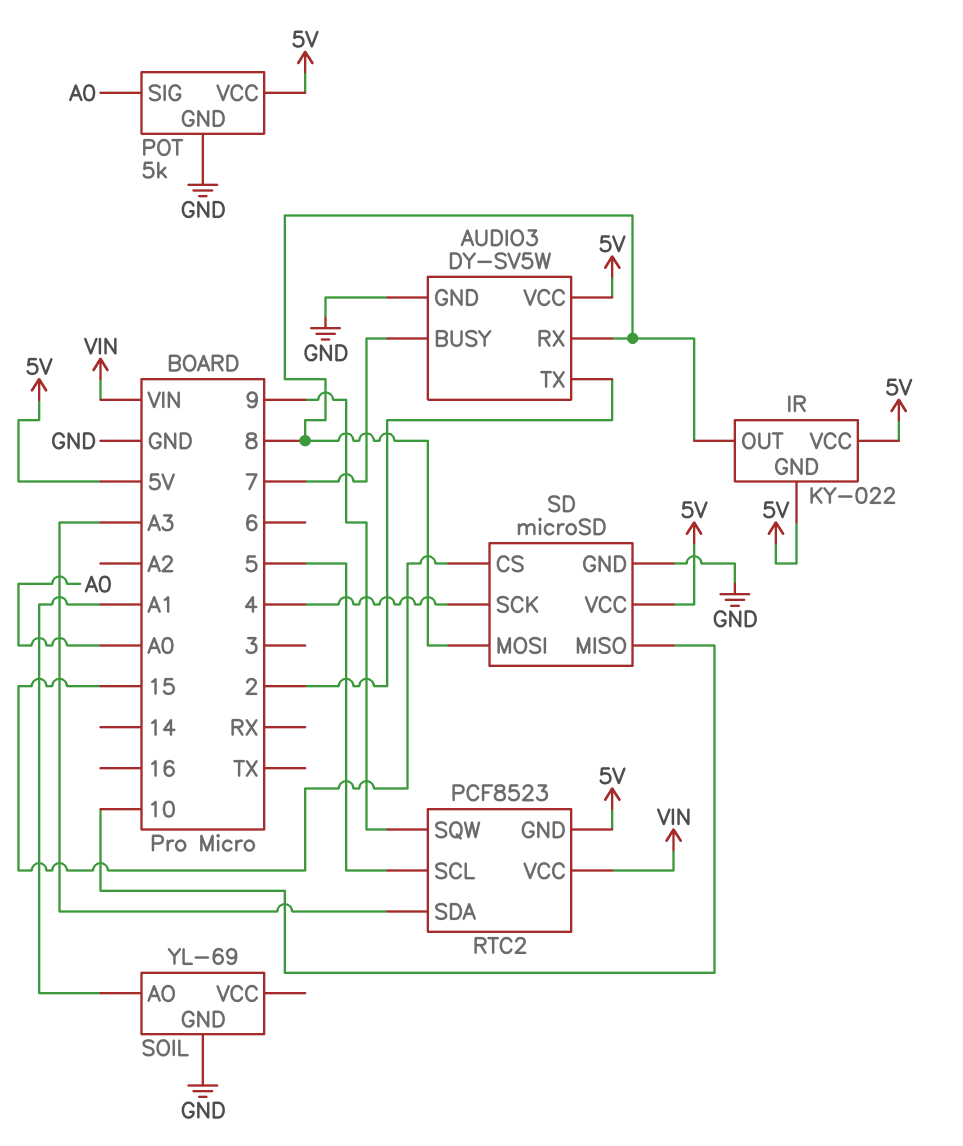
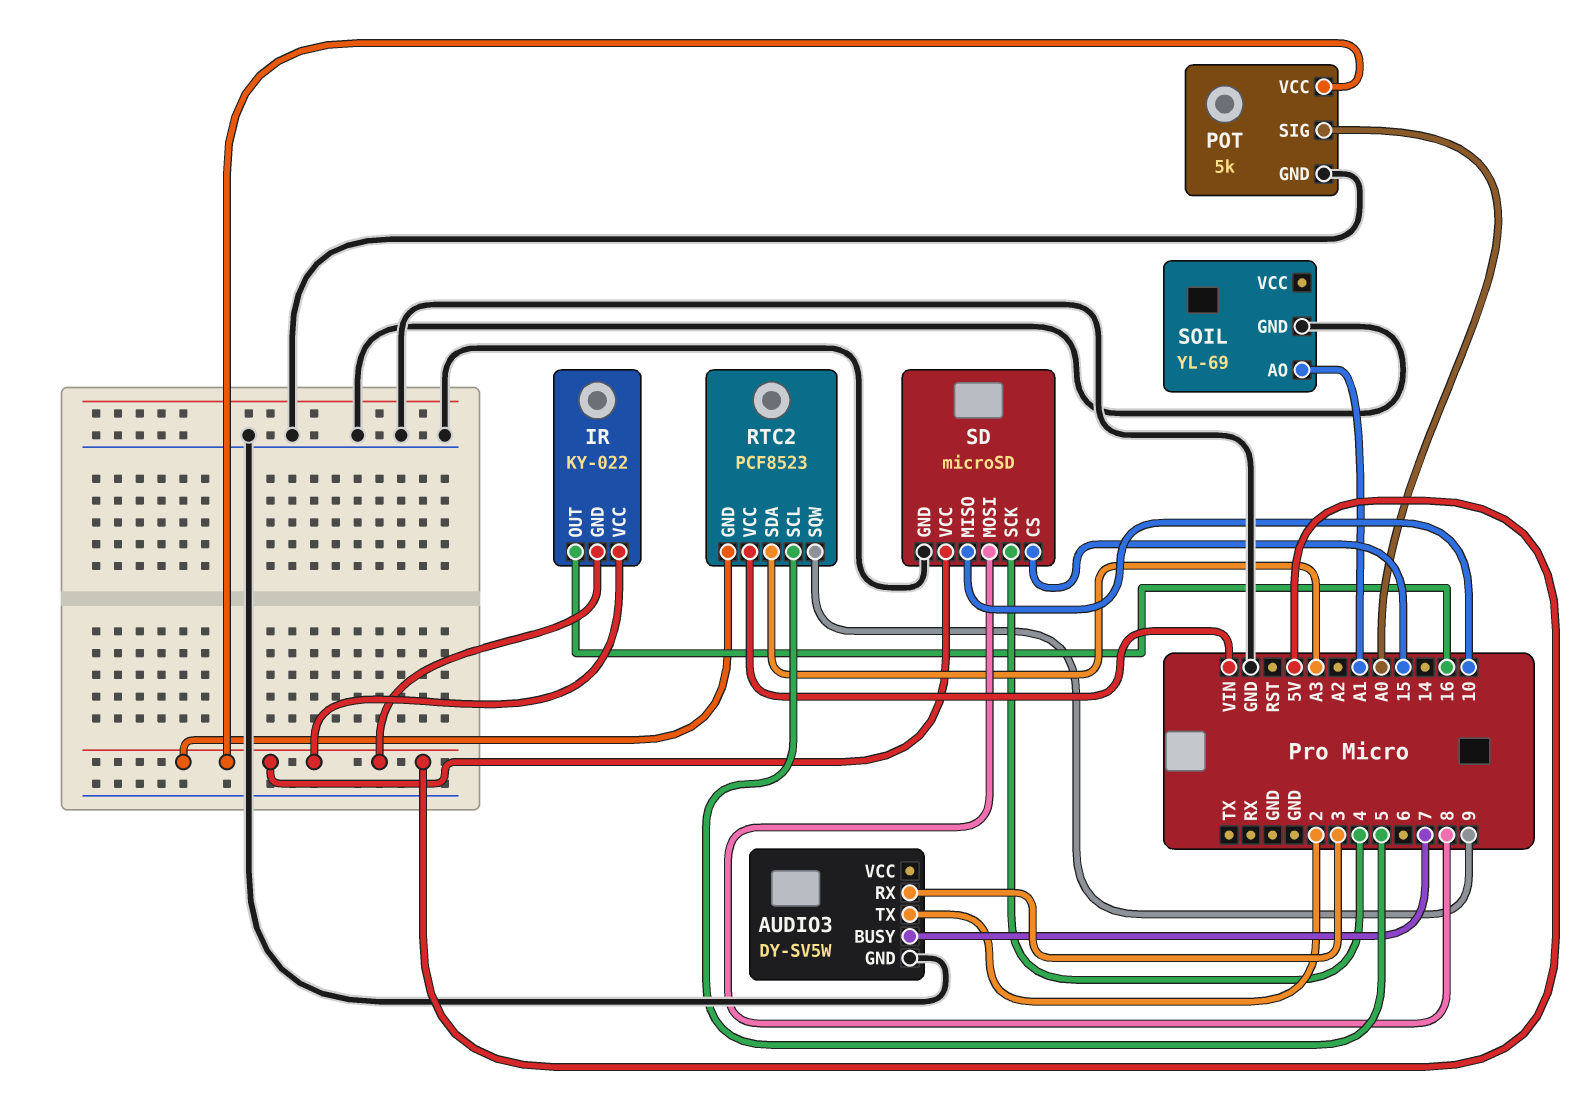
AUDIO3 pin RX: 8 -> 3
AUDIO3 pin VCC: 5V -> none
IR pin OUT: 8 -> 16

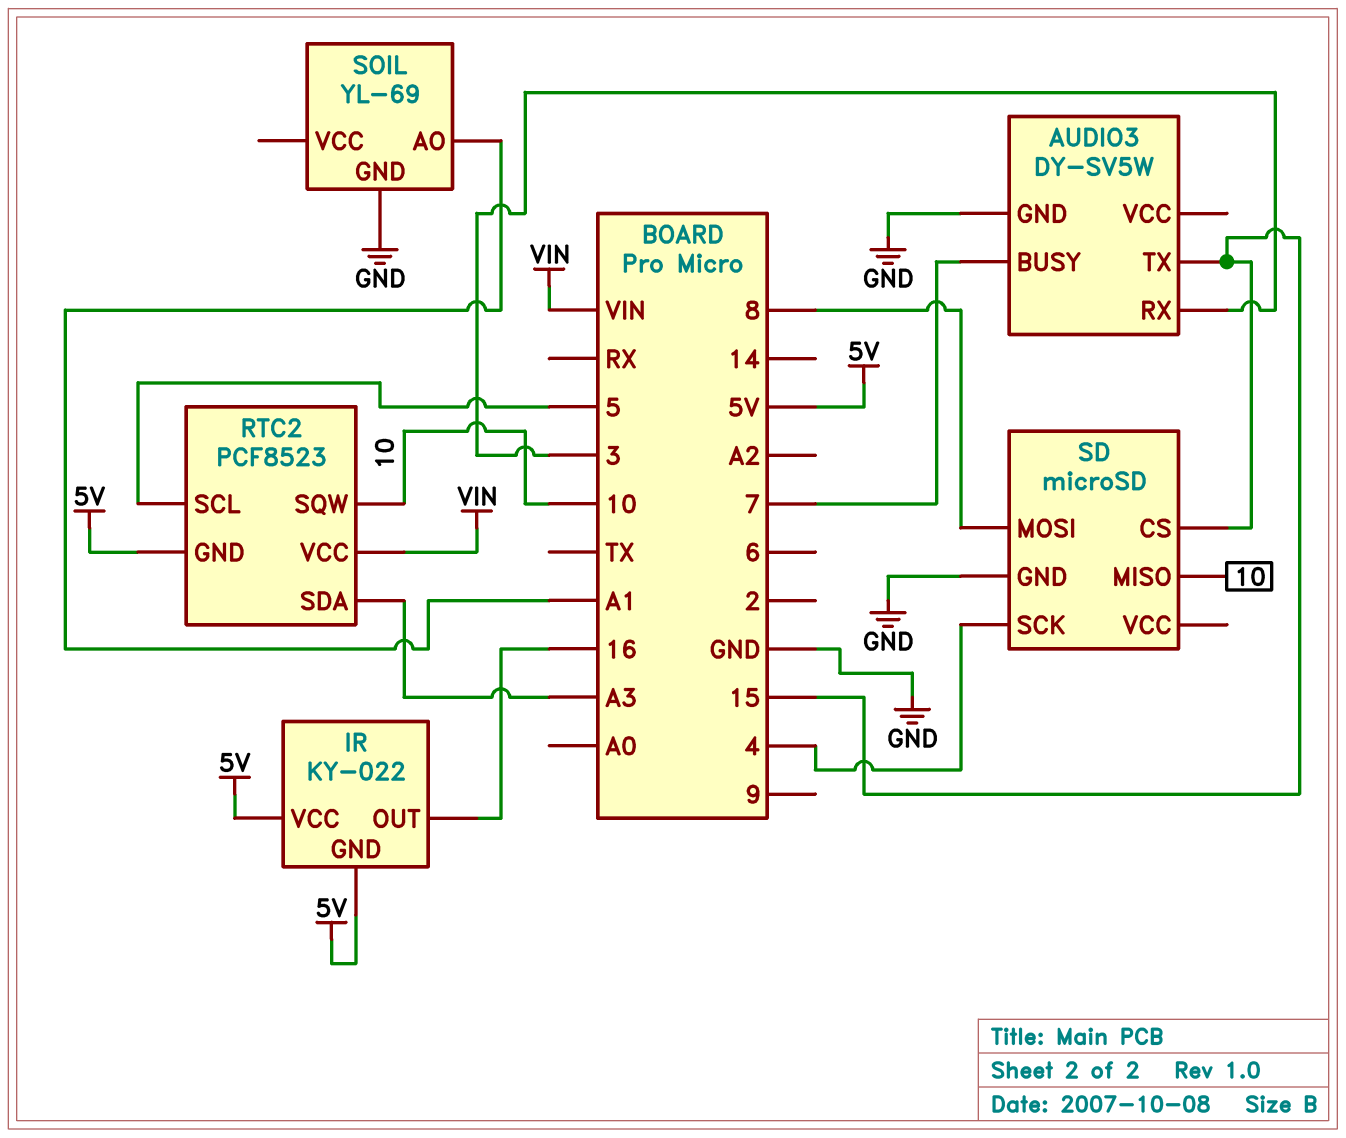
AUDIO3 pin TX: 2 -> 15
POT: 5k -> none
POT pin GND: GND -> none
POT pin SIG: A0 -> none
POT pin VCC: 5V -> none
RTC2 pin SQW: 9 -> 10
SD pin VCC: 5V -> none

